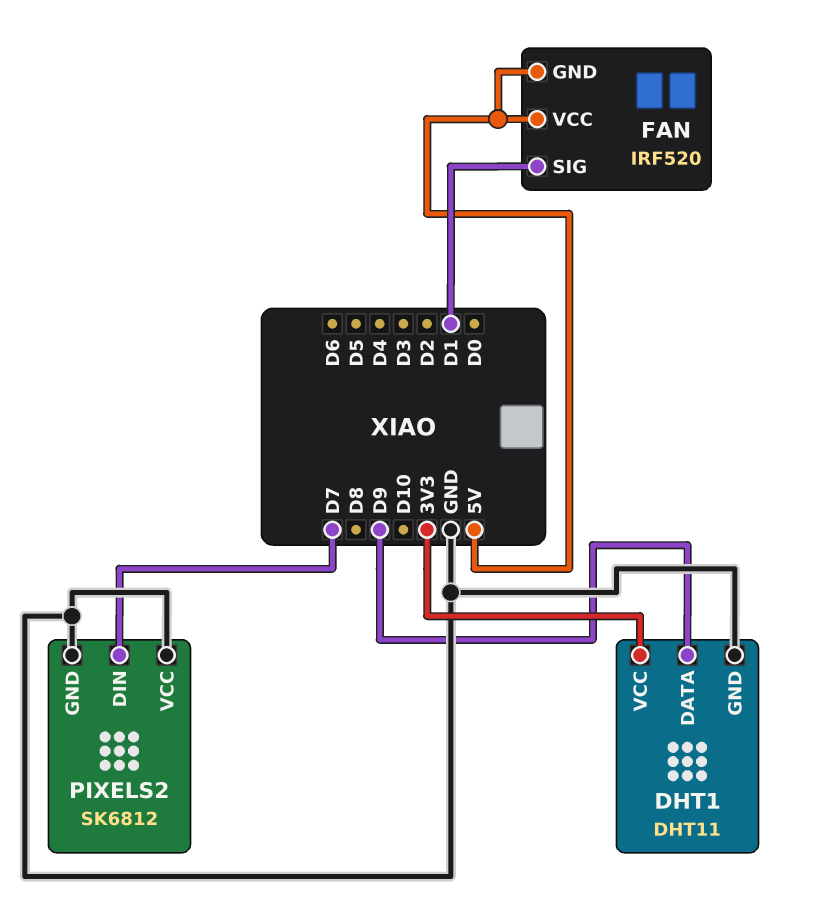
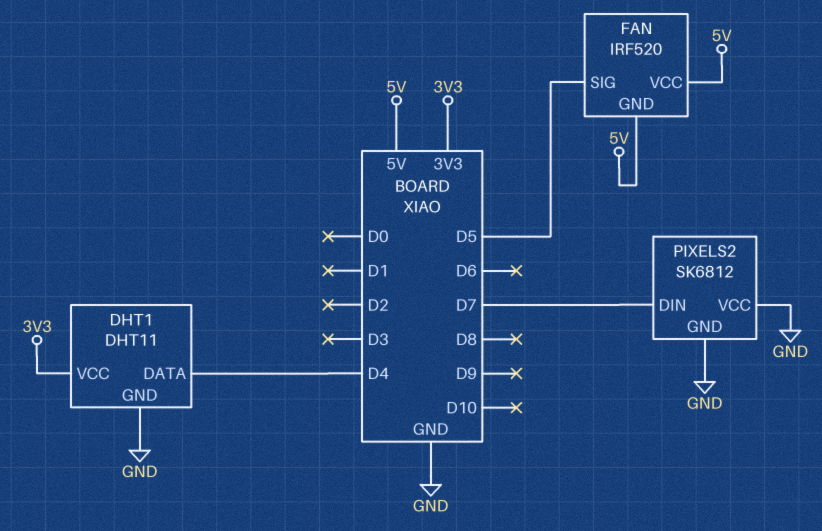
DHT1 pin DATA: D9 -> D4
FAN pin SIG: D1 -> D5

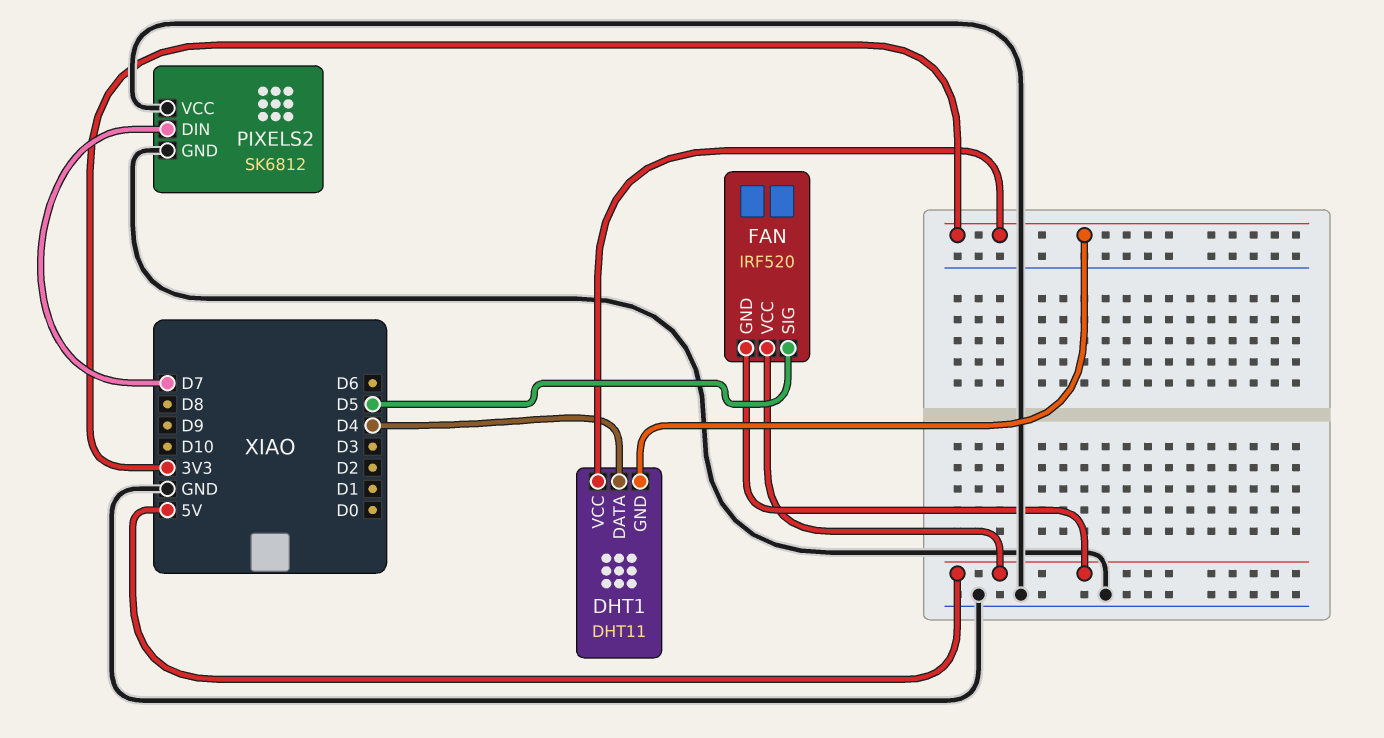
DHT1 pin GND: GND -> 3V3

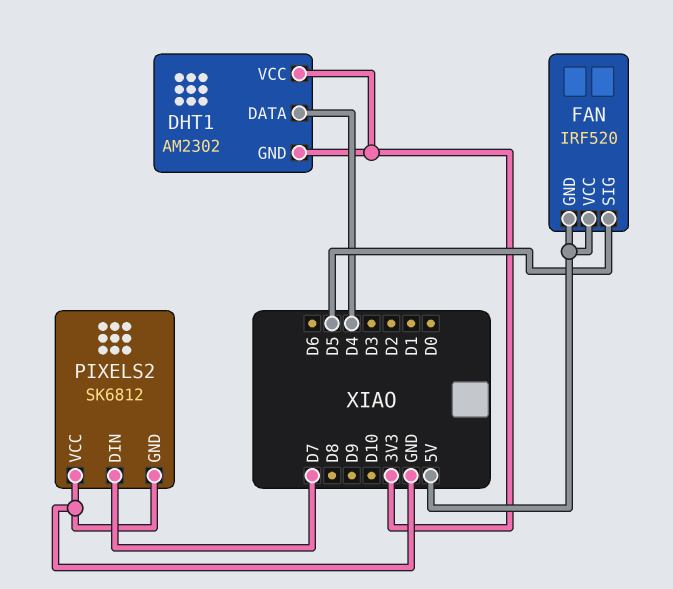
DHT1: DHT11 -> AM2302

